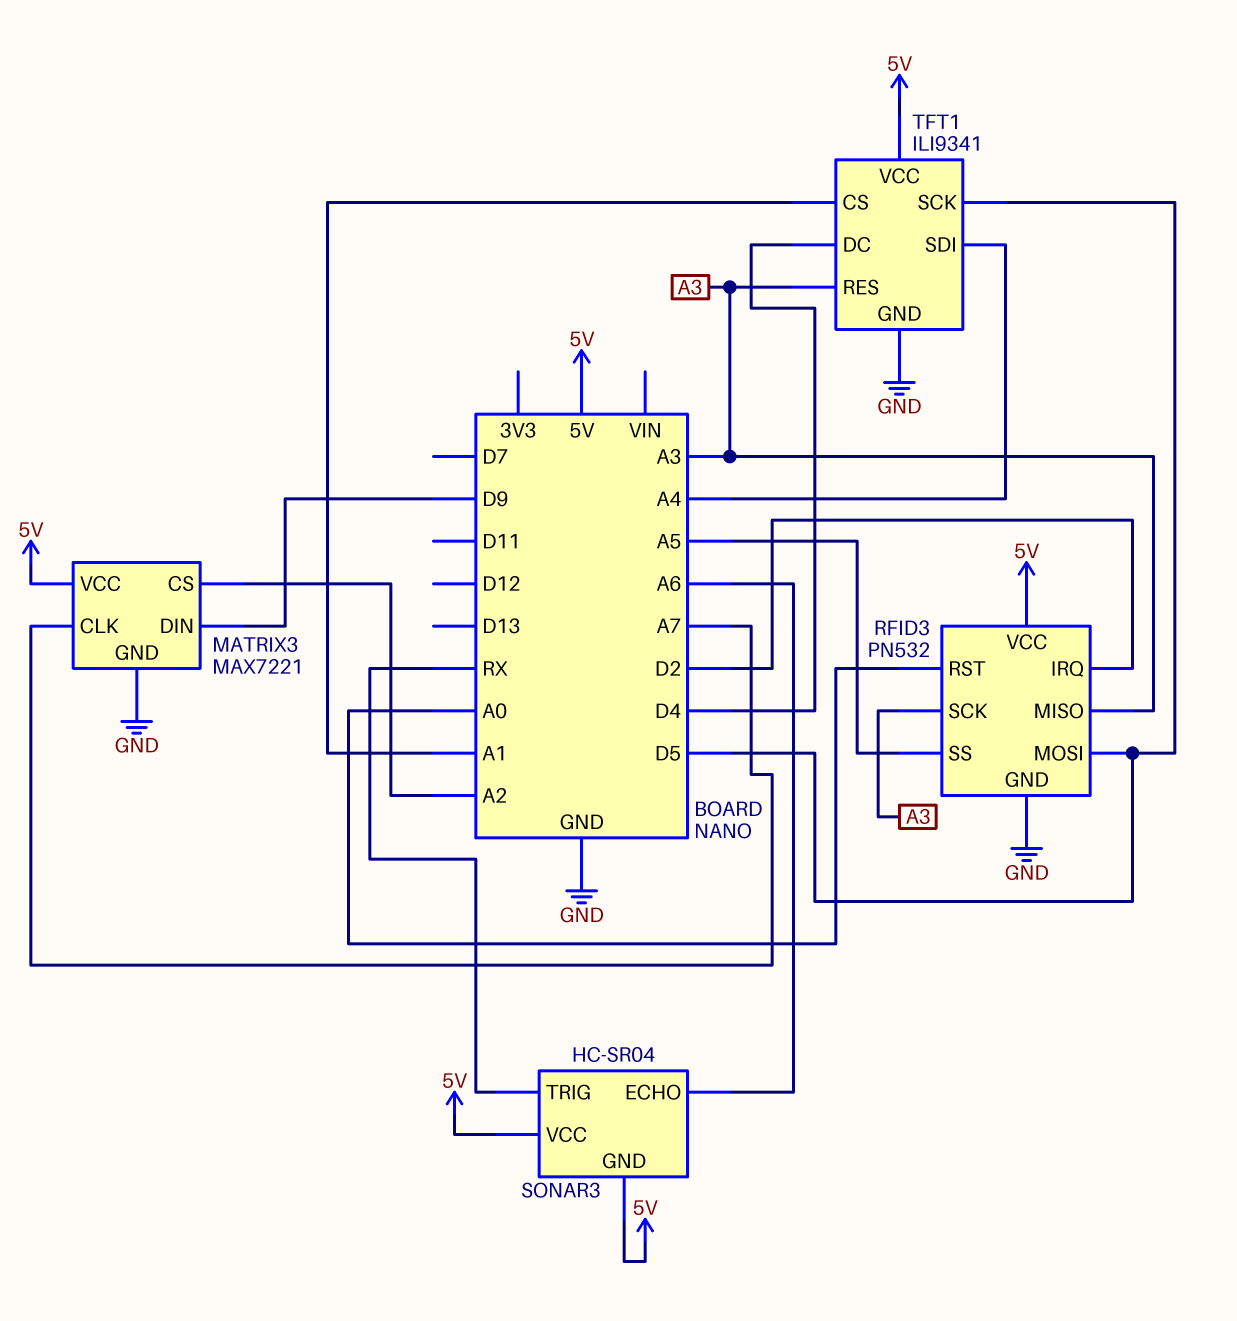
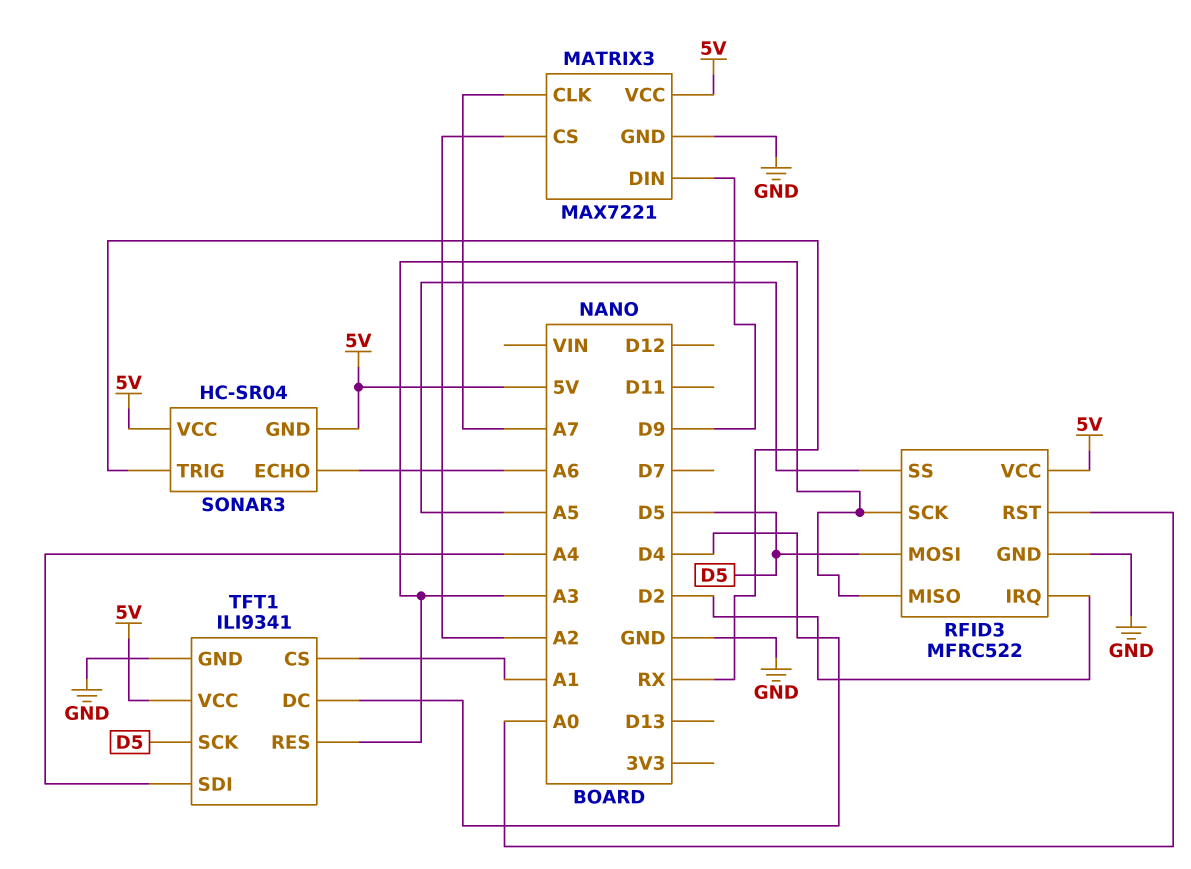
RFID3: PN532 -> MFRC522

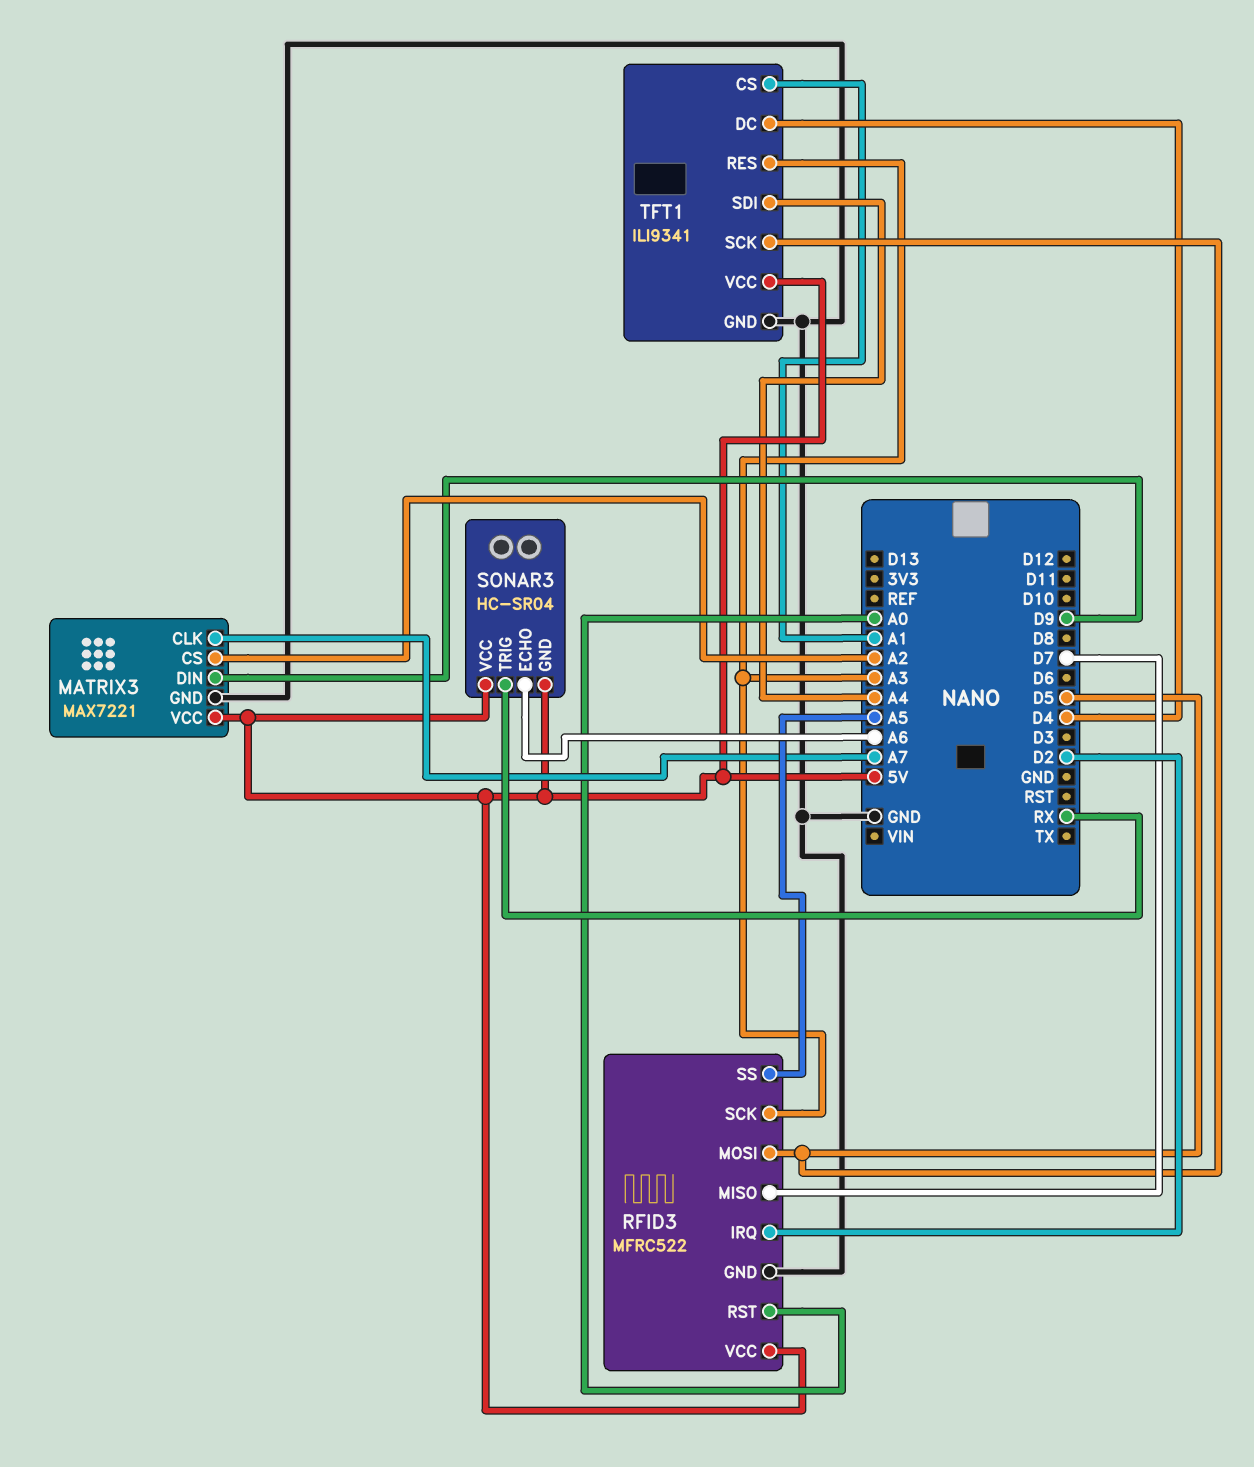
RFID3 pin MISO: A3 -> D7

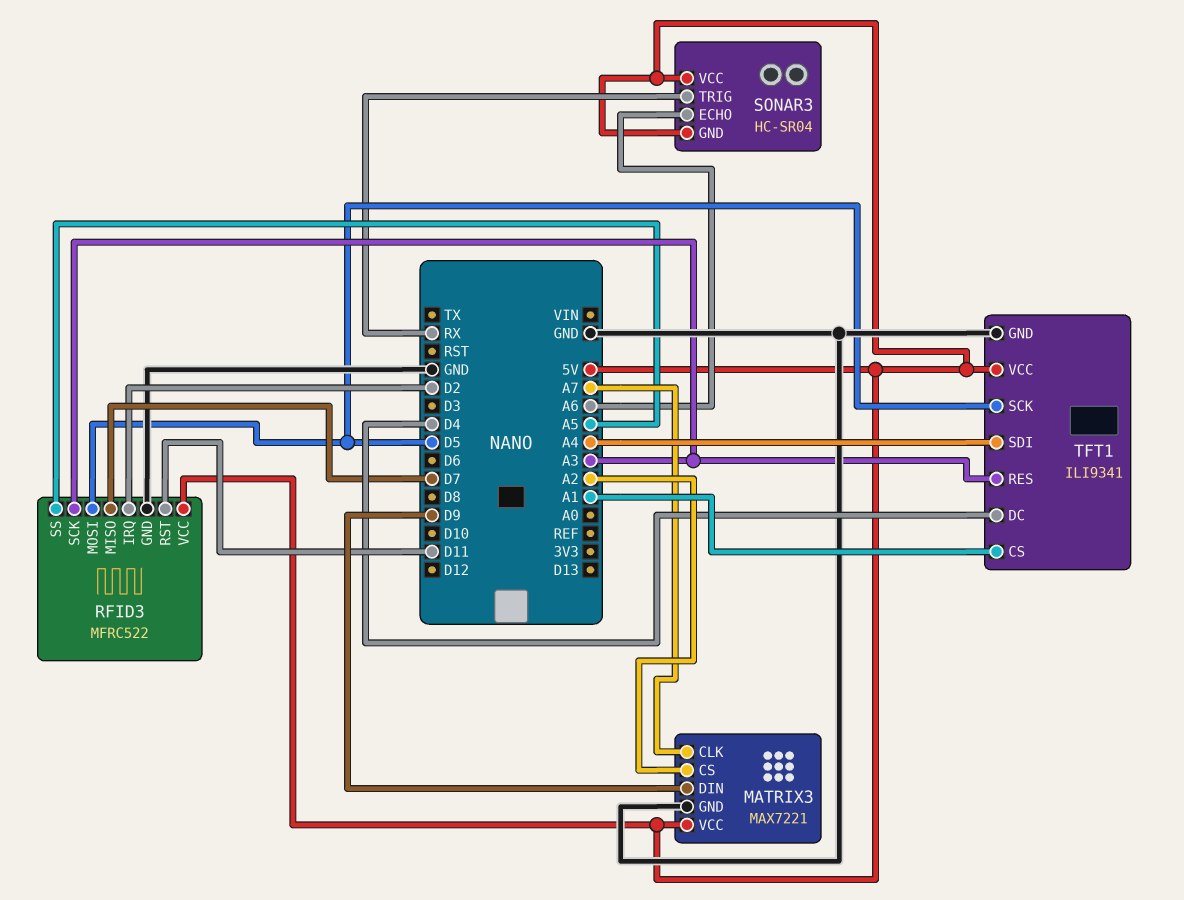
RFID3 pin RST: A0 -> D11

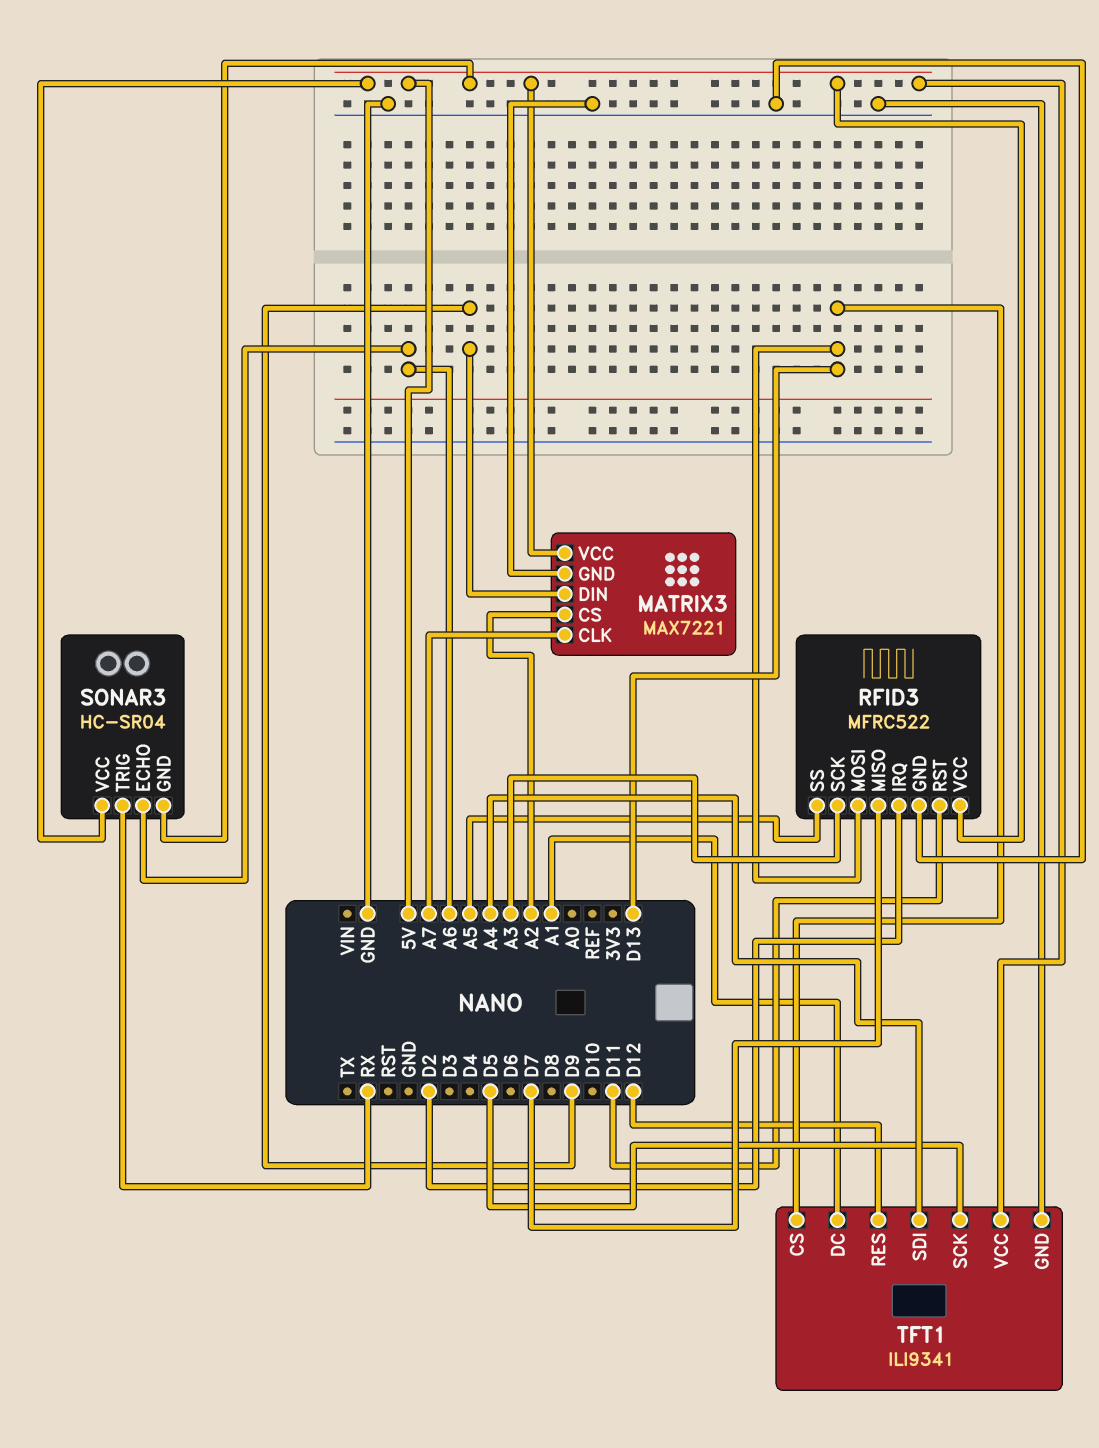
RFID3 pin MOSI: D5 -> D13
TFT1 pin CS: A1 -> D13
TFT1 pin DC: D4 -> A1
TFT1 pin RES: A3 -> D12

